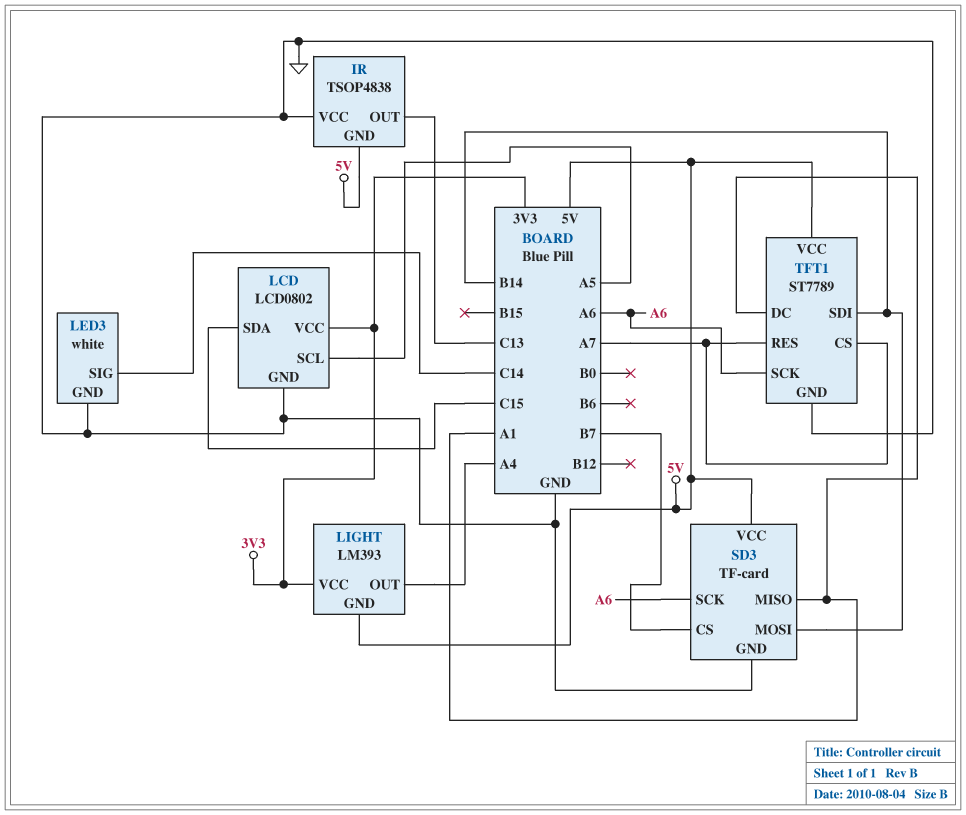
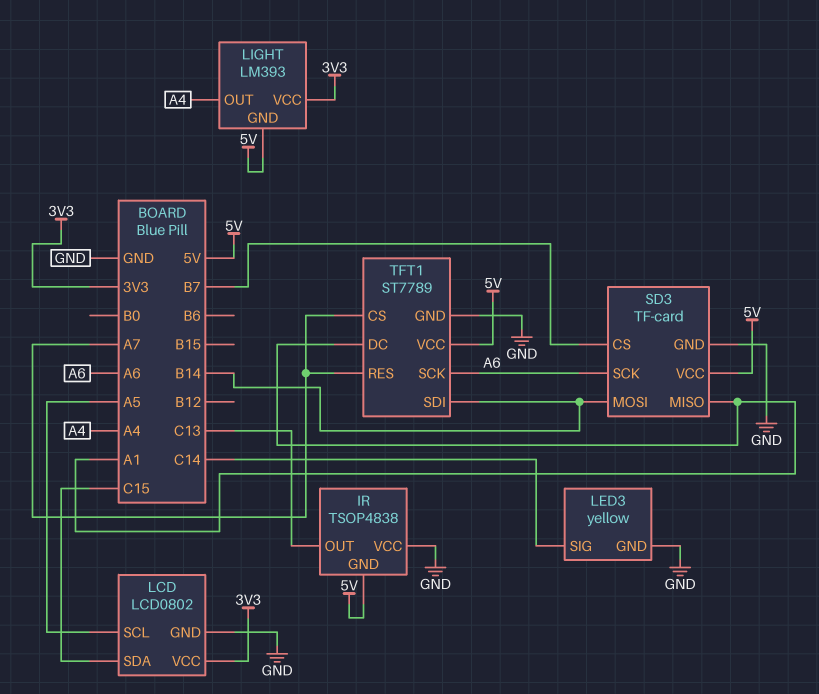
LED3: white -> yellow

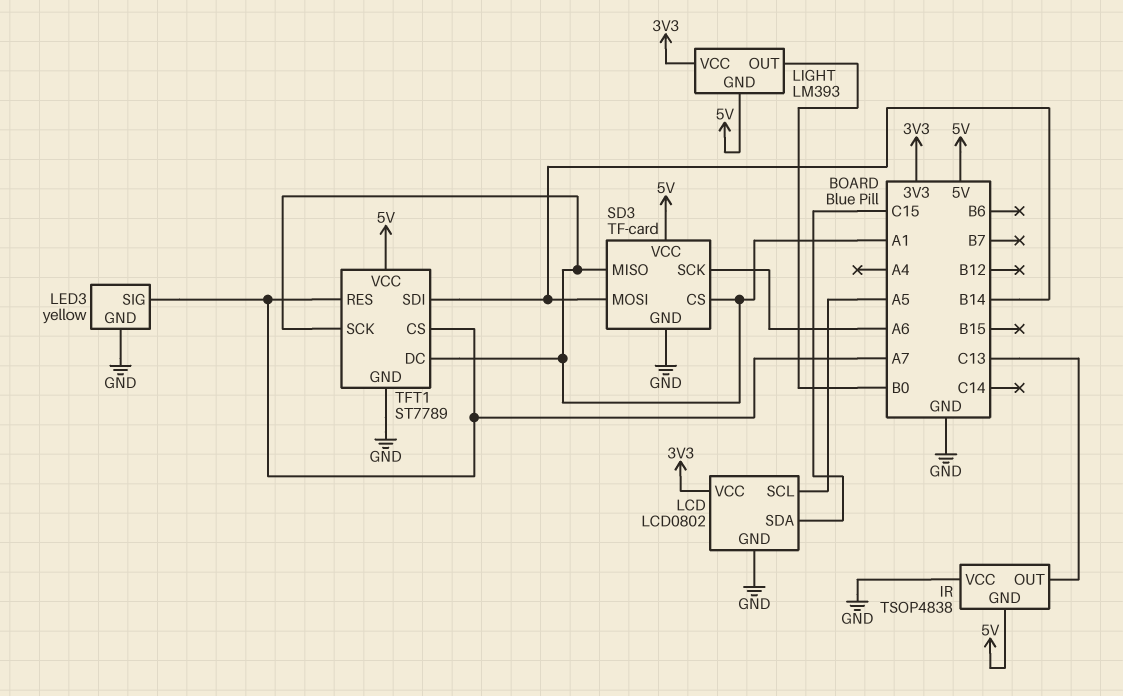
LED3 pin SIG: C14 -> A7
LIGHT pin OUT: A4 -> B0
SD3 pin CS: B7 -> A1
TFT1 pin SCK: A6 -> A1

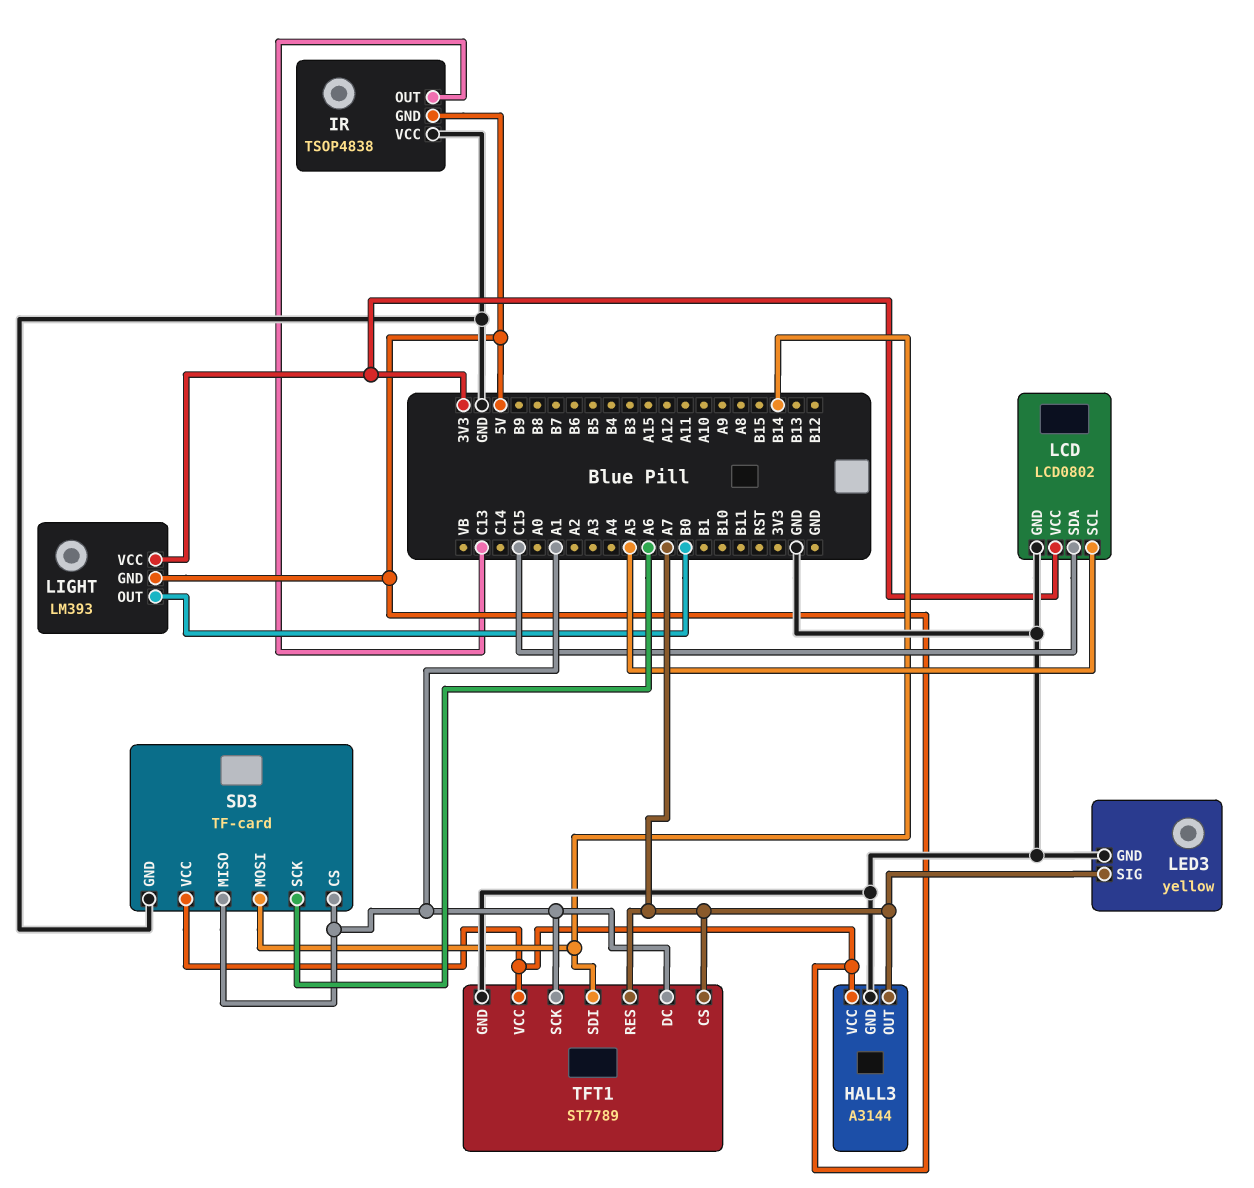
HALL3: none -> A3144
HALL3 pin GND: none -> GND
HALL3 pin OUT: none -> A7
HALL3 pin VCC: none -> 5V

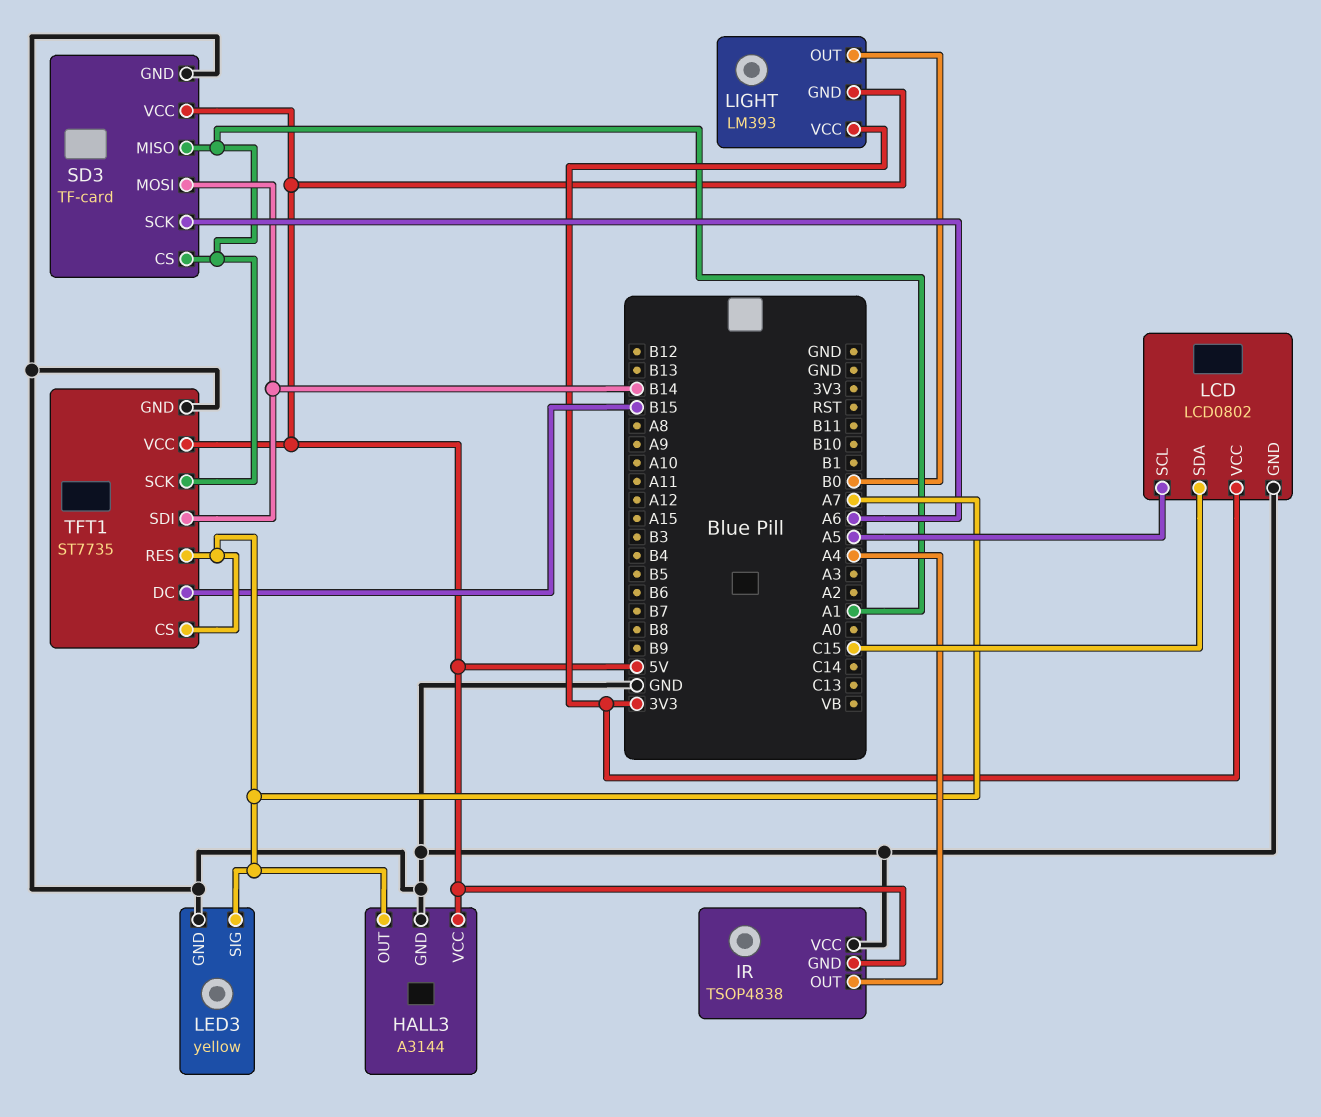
IR pin OUT: C13 -> A4
TFT1: ST7789 -> ST7735
TFT1 pin DC: A1 -> B15

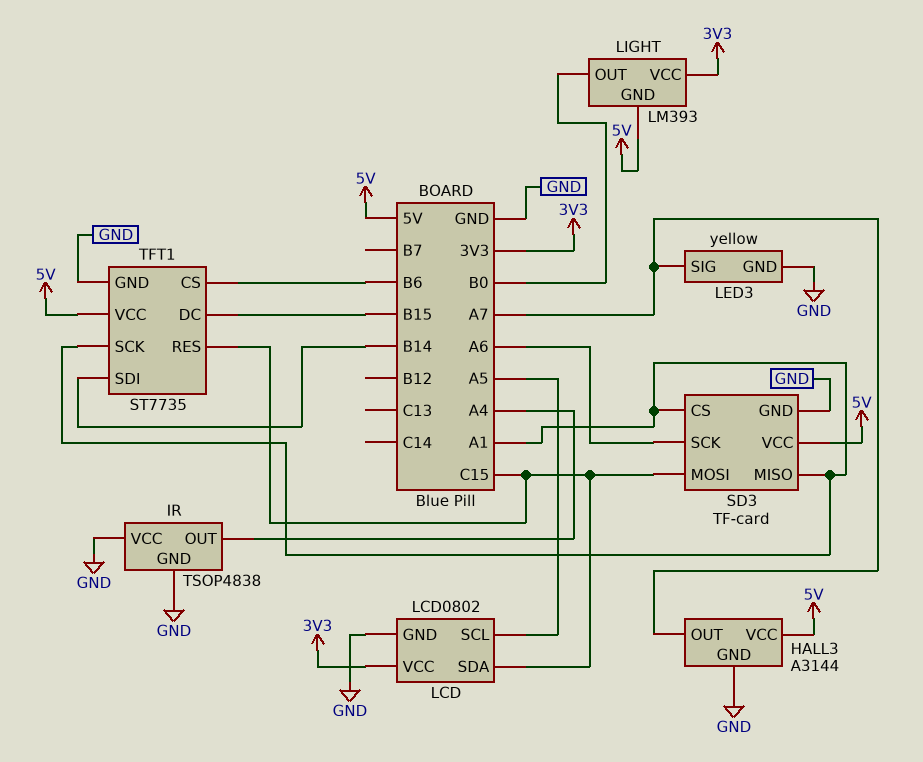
IR pin GND: 5V -> GND
SD3 pin MOSI: B14 -> C15
TFT1 pin CS: A7 -> B6
TFT1 pin RES: A7 -> C15

